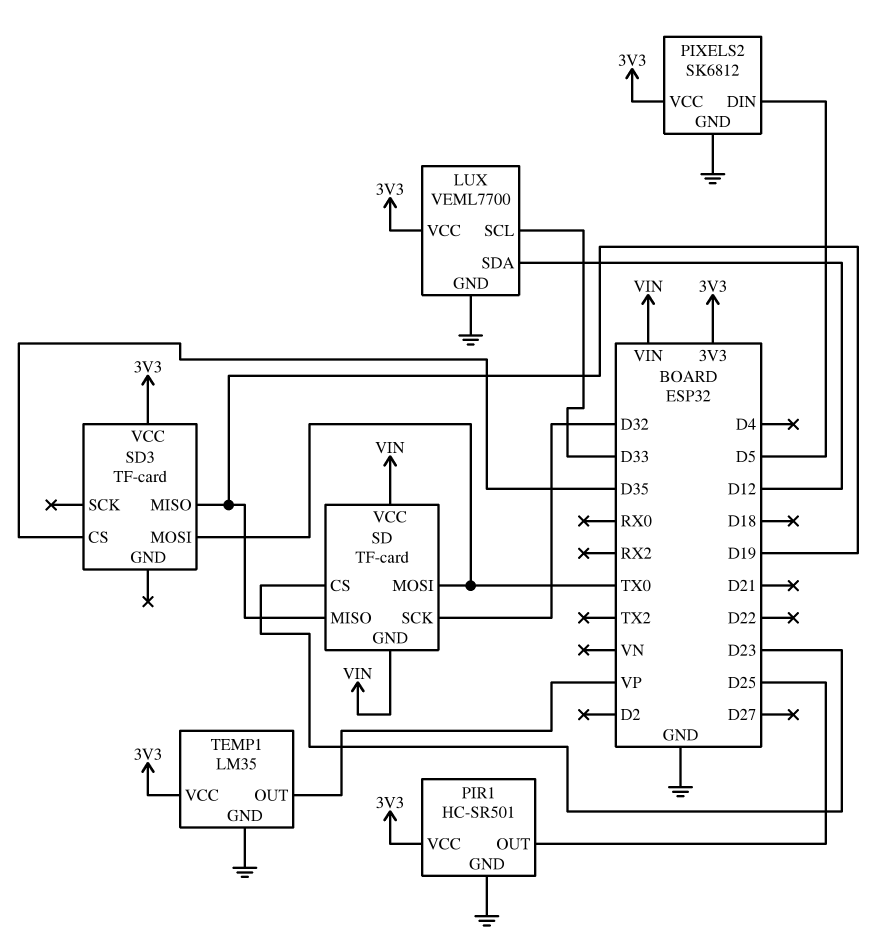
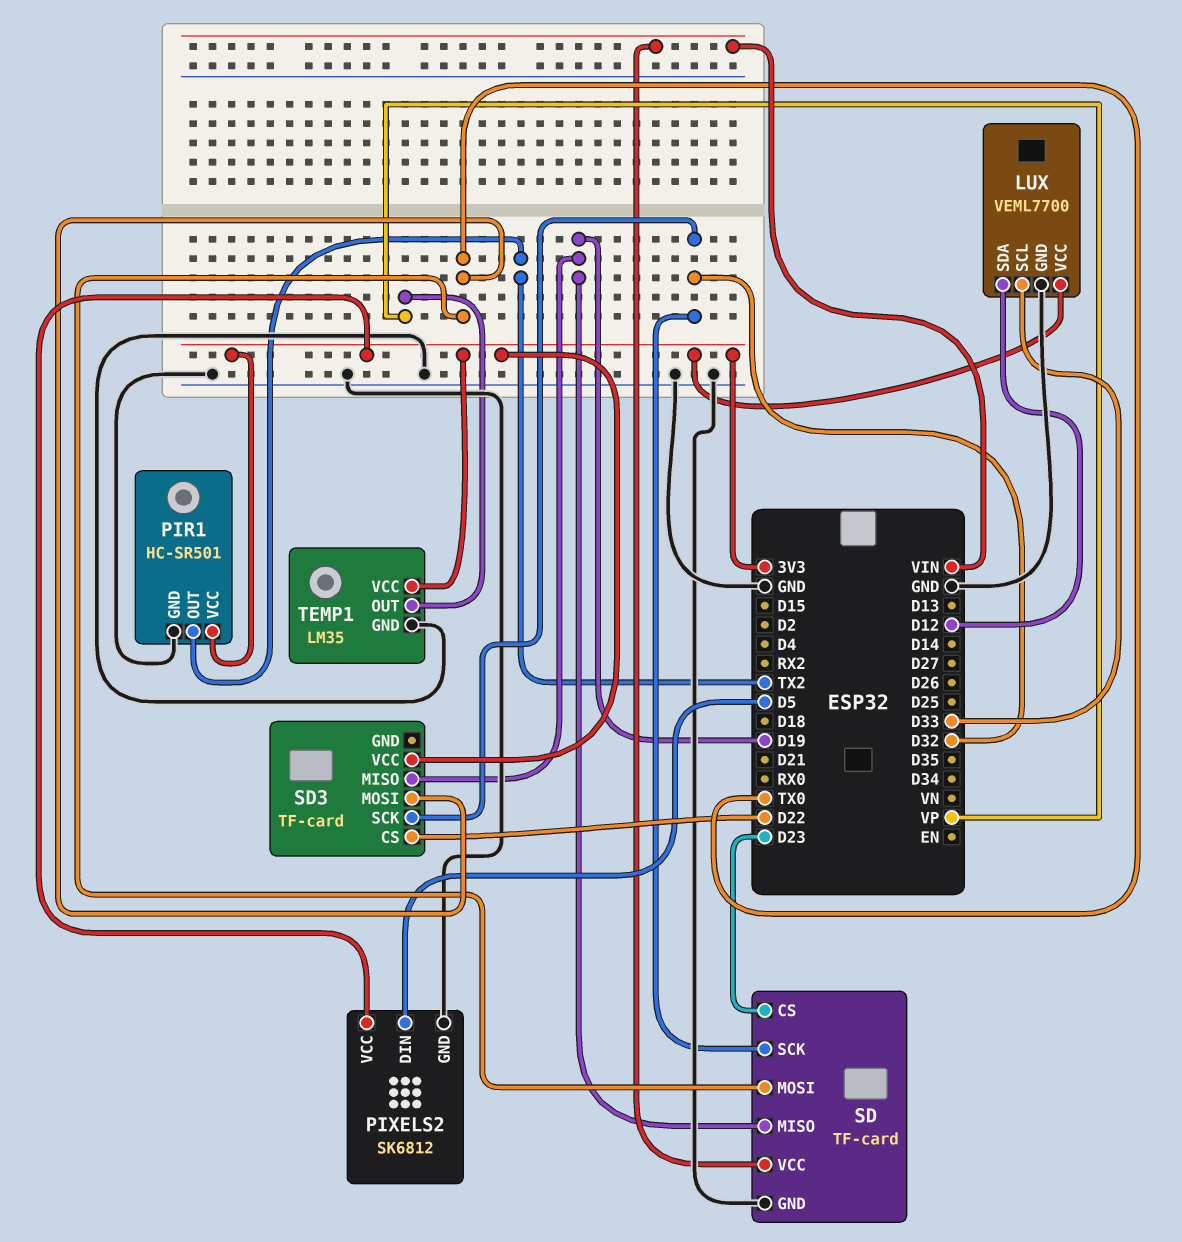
PIR1 pin OUT: D25 -> TX2
SD pin GND: VIN -> GND
SD3 pin CS: D35 -> D22
SD3 pin SCK: none -> D32

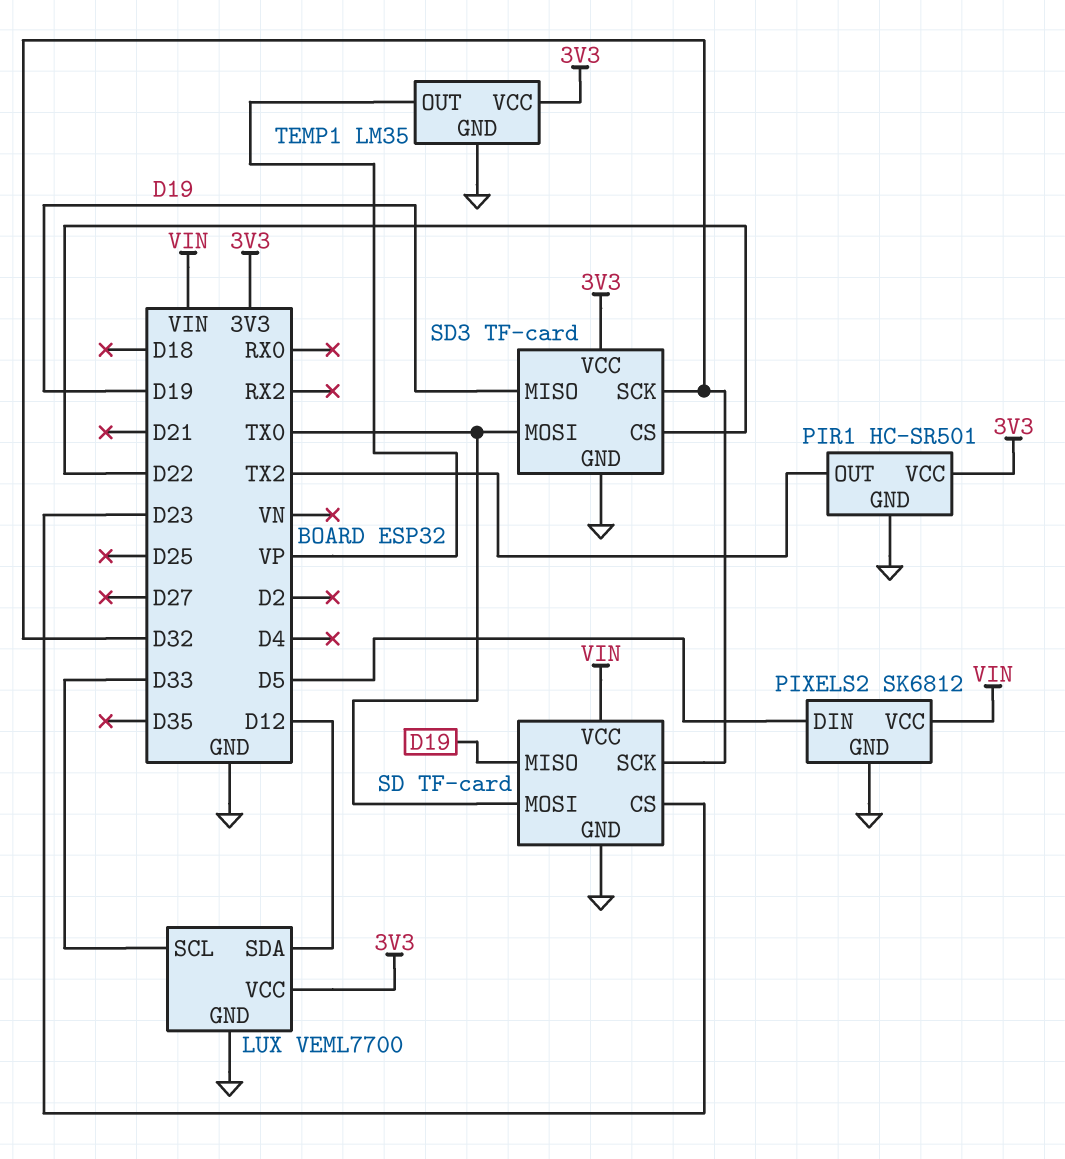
PIXELS2 pin VCC: 3V3 -> VIN
SD3 pin GND: none -> GND

